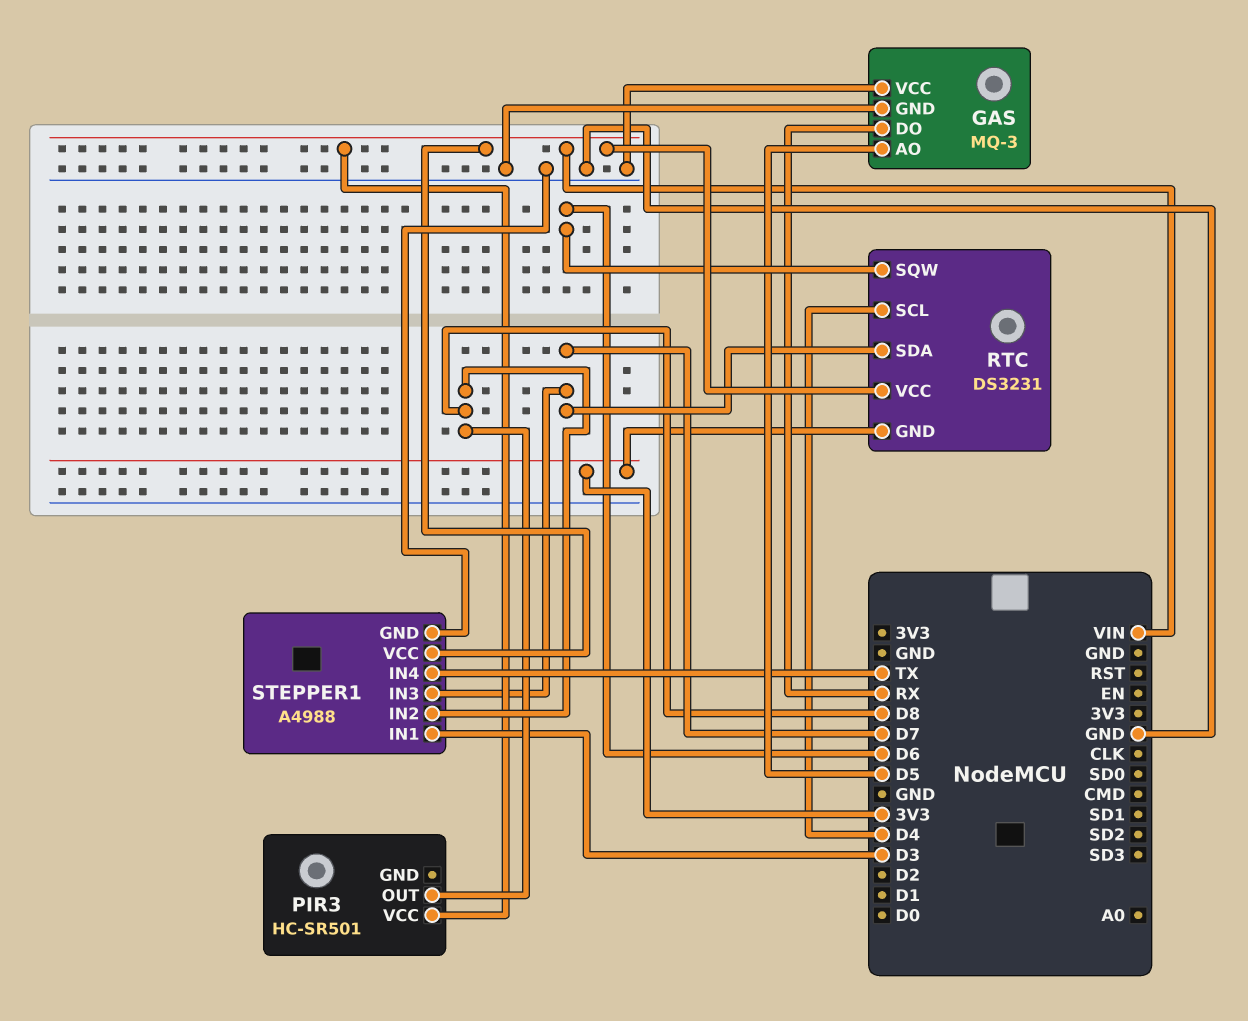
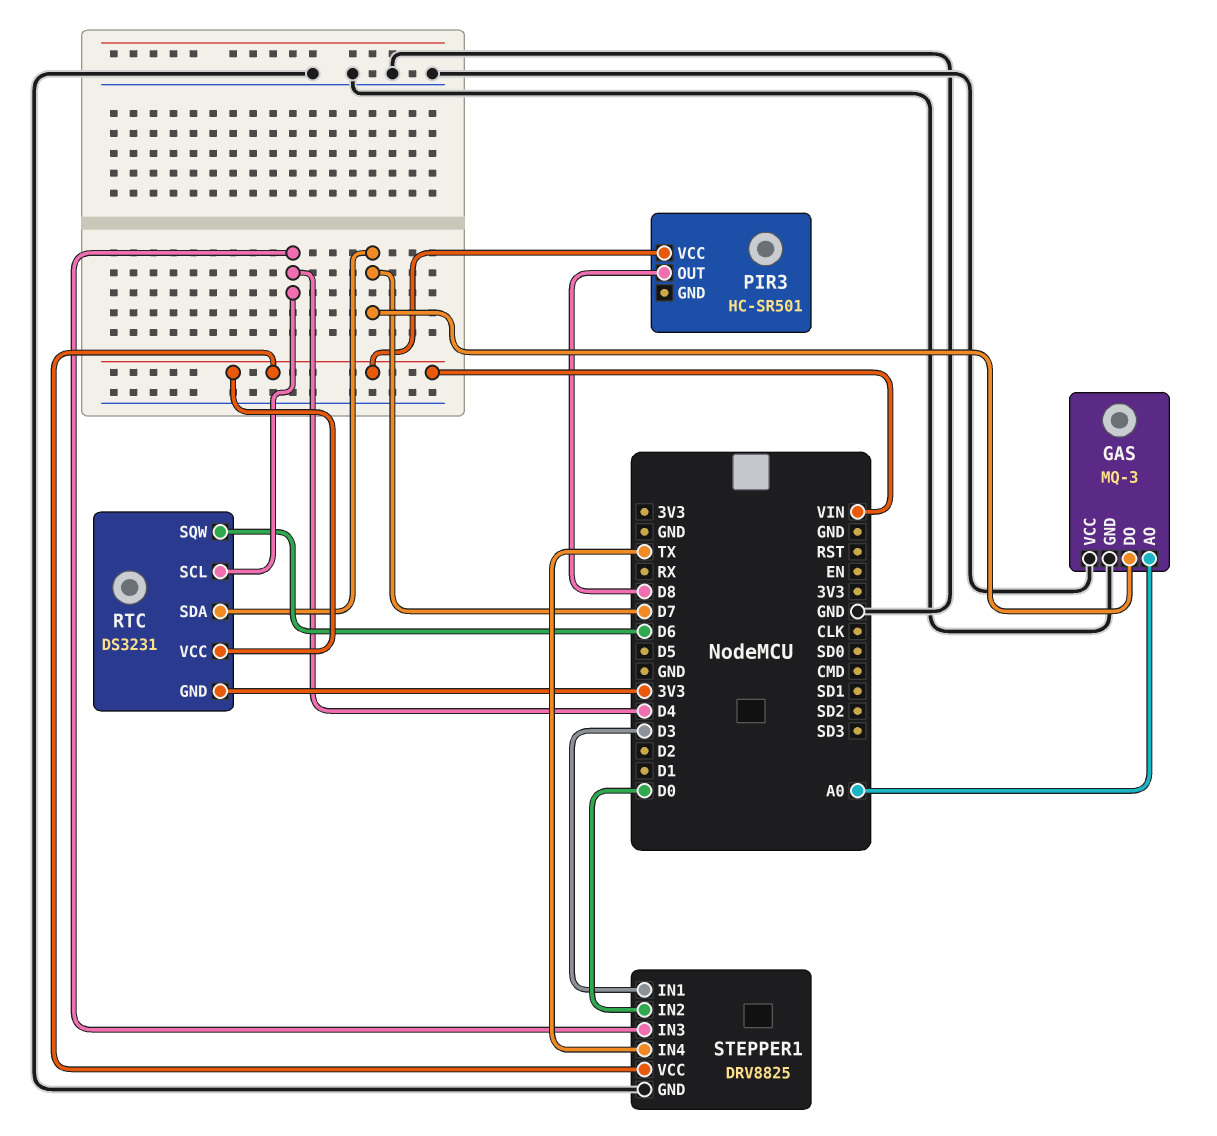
GAS pin AO: D5 -> A0
GAS pin DO: RX -> D7
STEPPER1: A4988 -> DRV8825
STEPPER1 pin IN2: D8 -> D0
STEPPER1 pin IN3: D7 -> D4

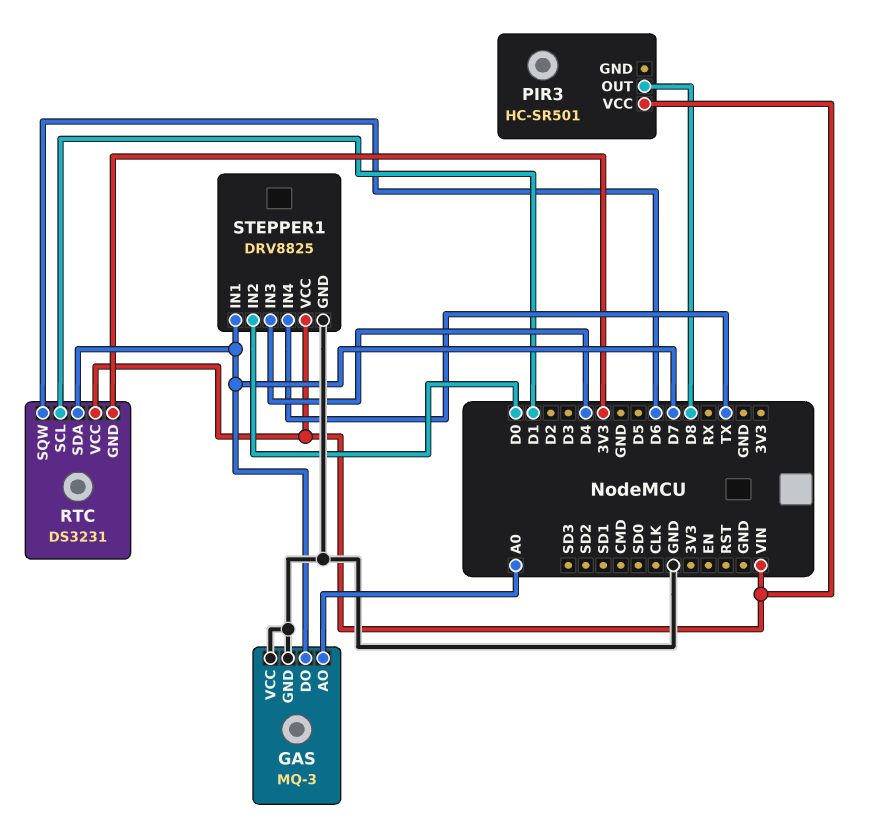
RTC pin SCL: D4 -> D1
STEPPER1 pin IN1: D3 -> D7

